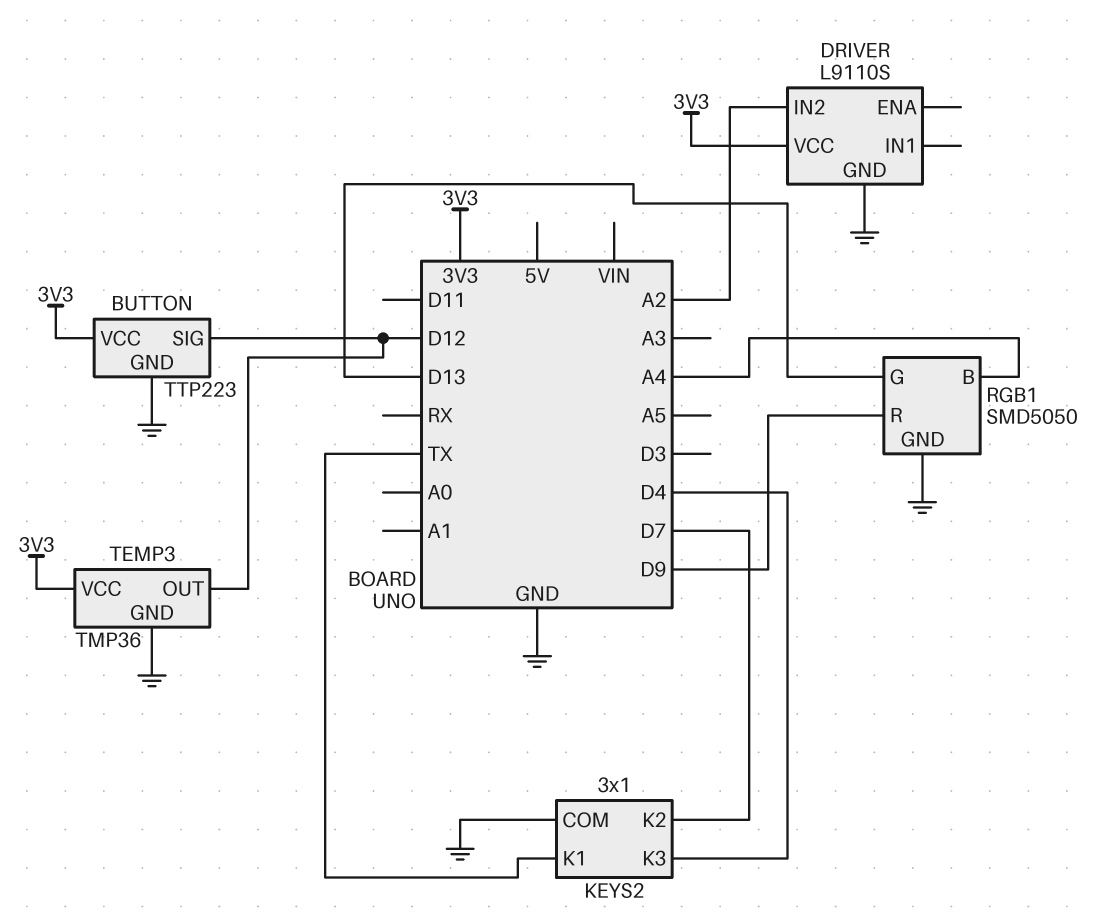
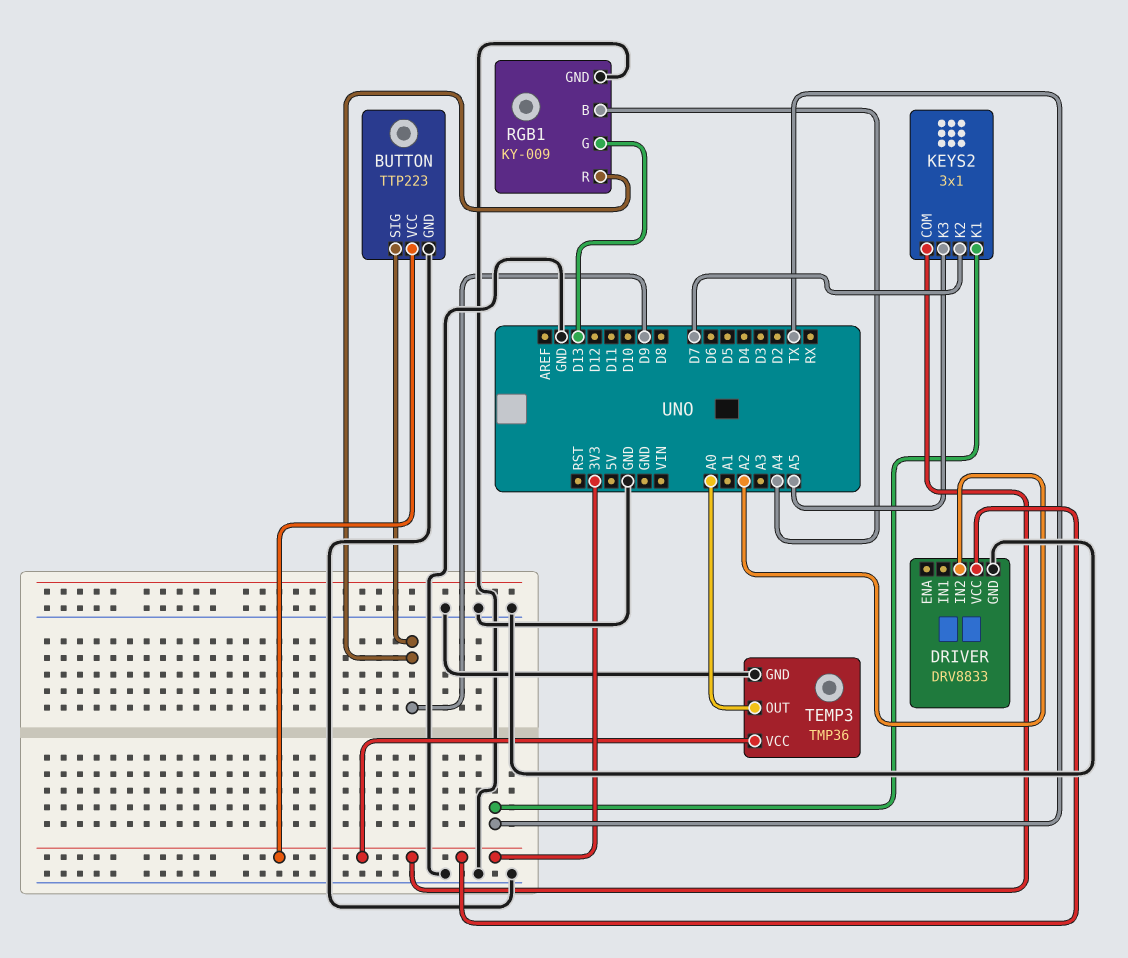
BUTTON pin SIG: D12 -> D9
DRIVER: L9110S -> DRV8833
KEYS2 pin COM: GND -> 3V3
KEYS2 pin K3: D4 -> A5
RGB1: SMD5050 -> KY-009
TEMP3 pin OUT: D12 -> A0

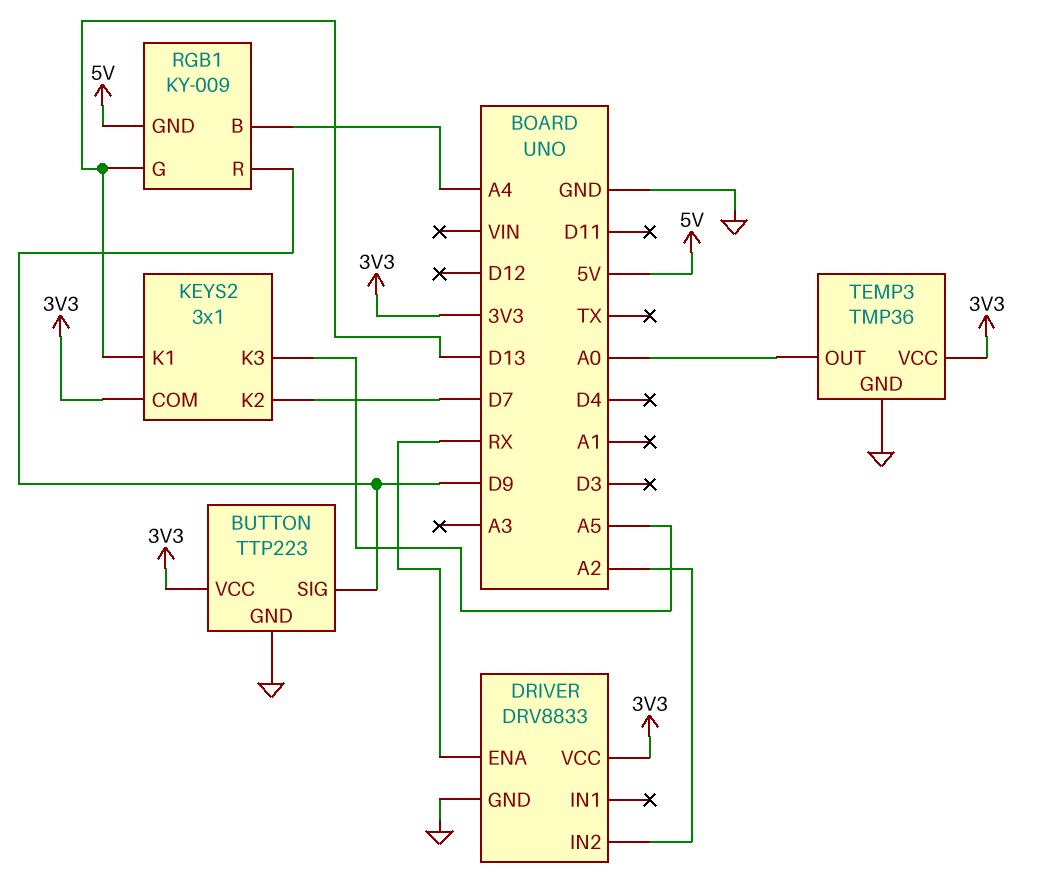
DRIVER pin ENA: none -> RX
KEYS2 pin K1: TX -> D13
RGB1 pin GND: GND -> 5V

